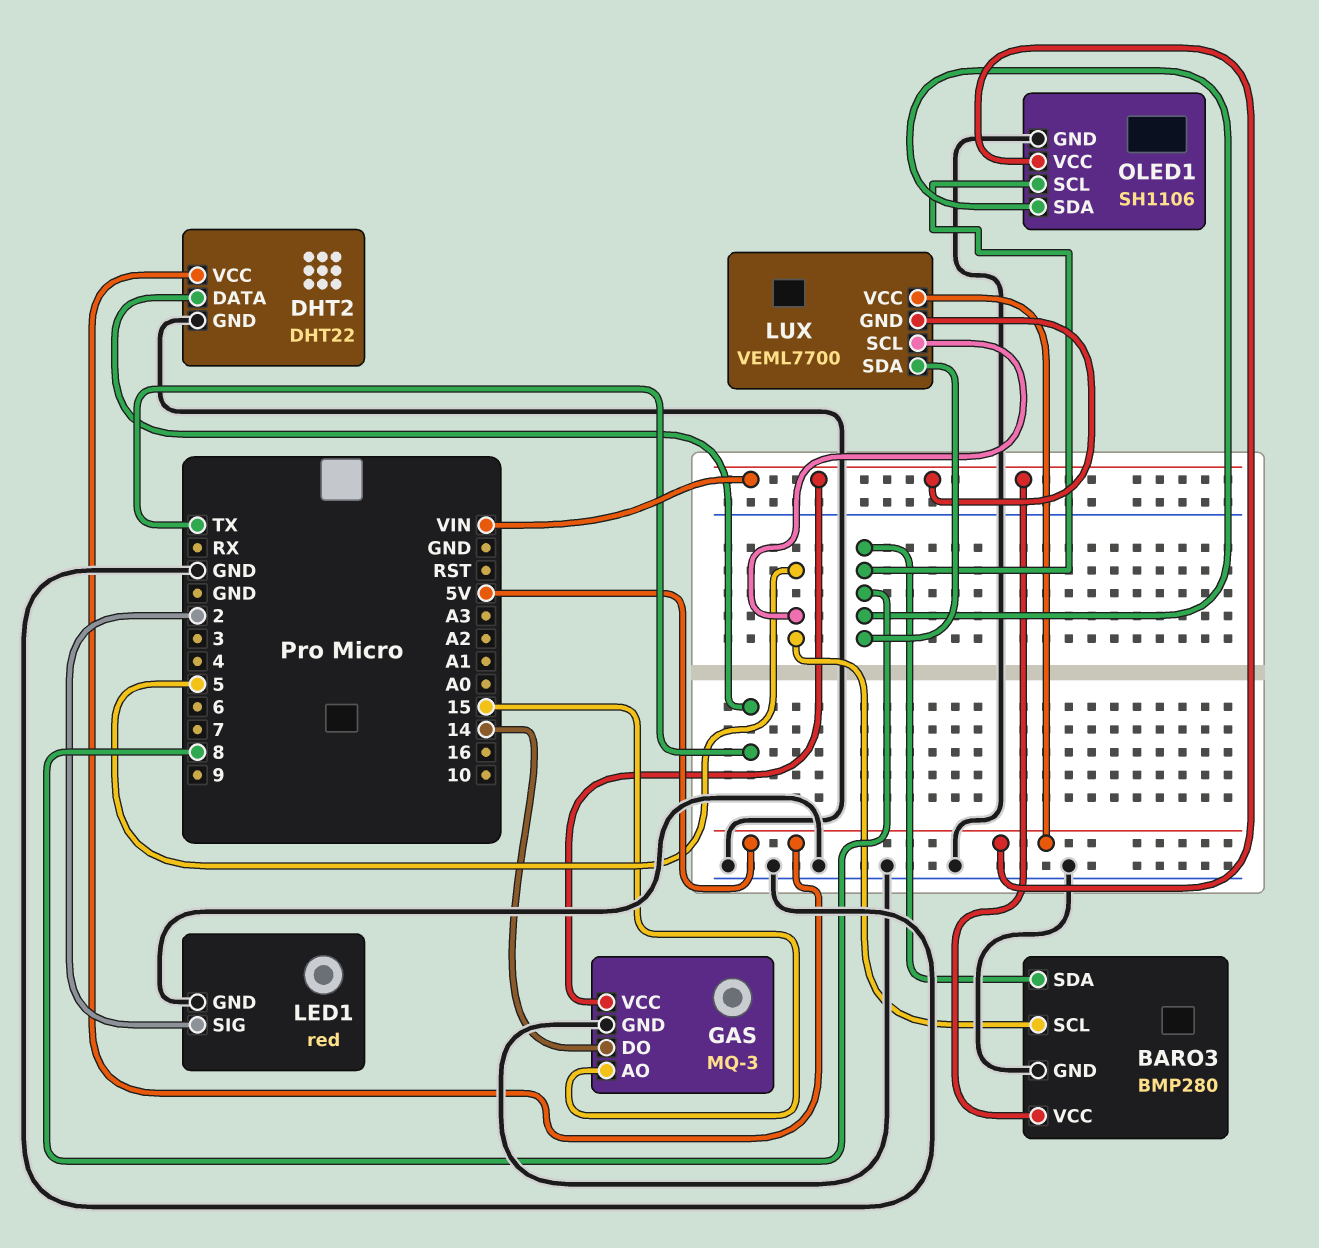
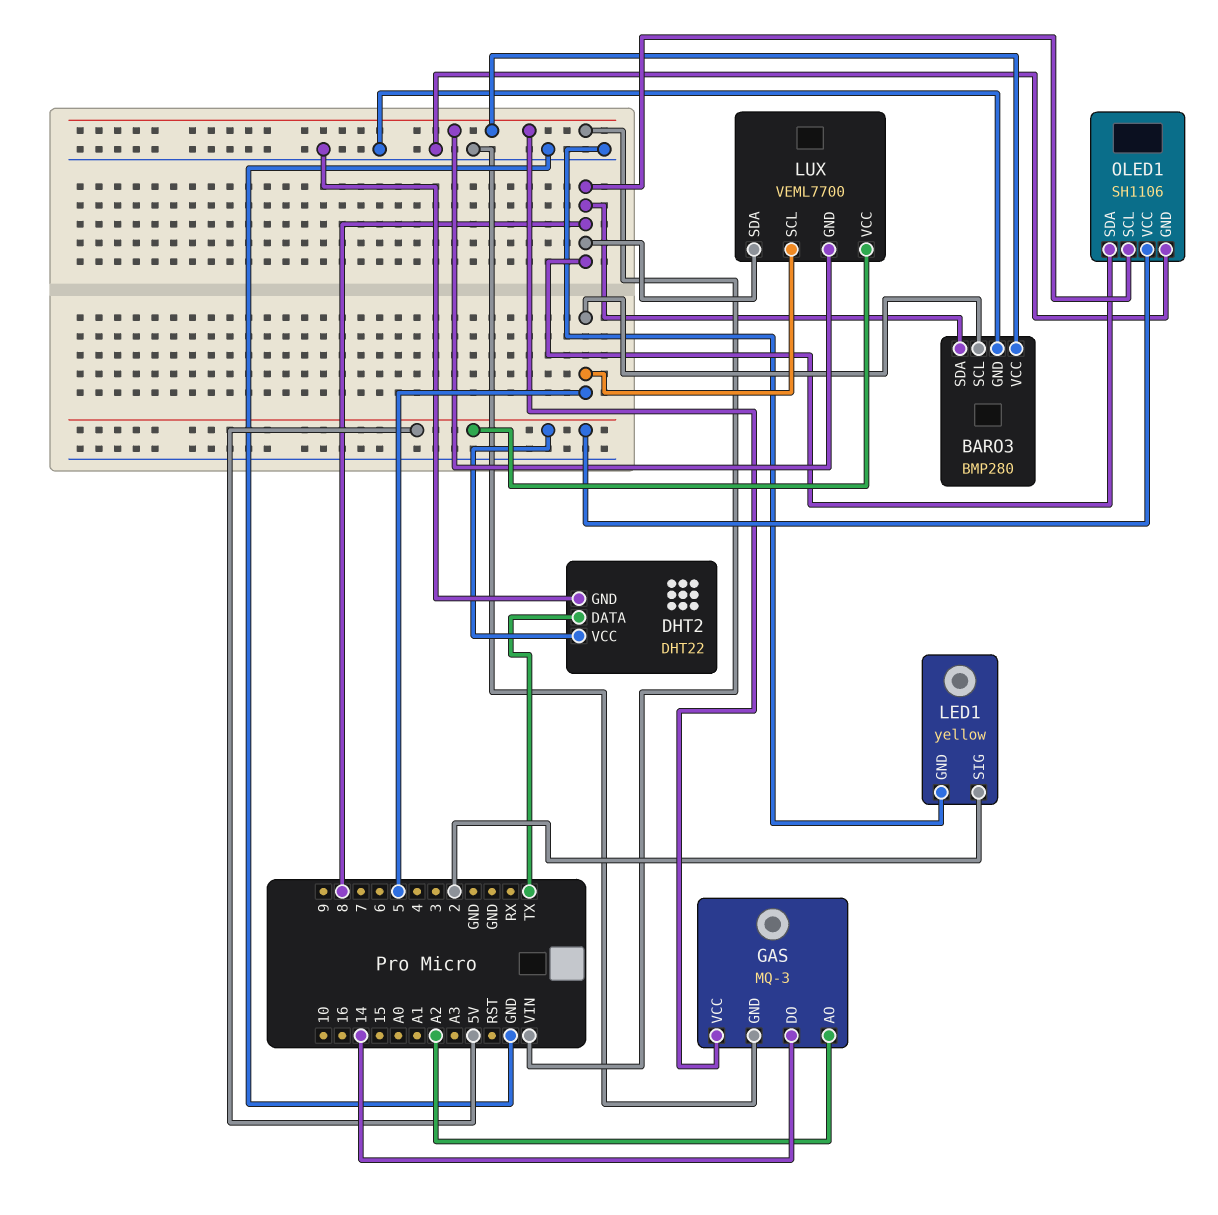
GAS pin AO: 15 -> A2
LED1: red -> yellow

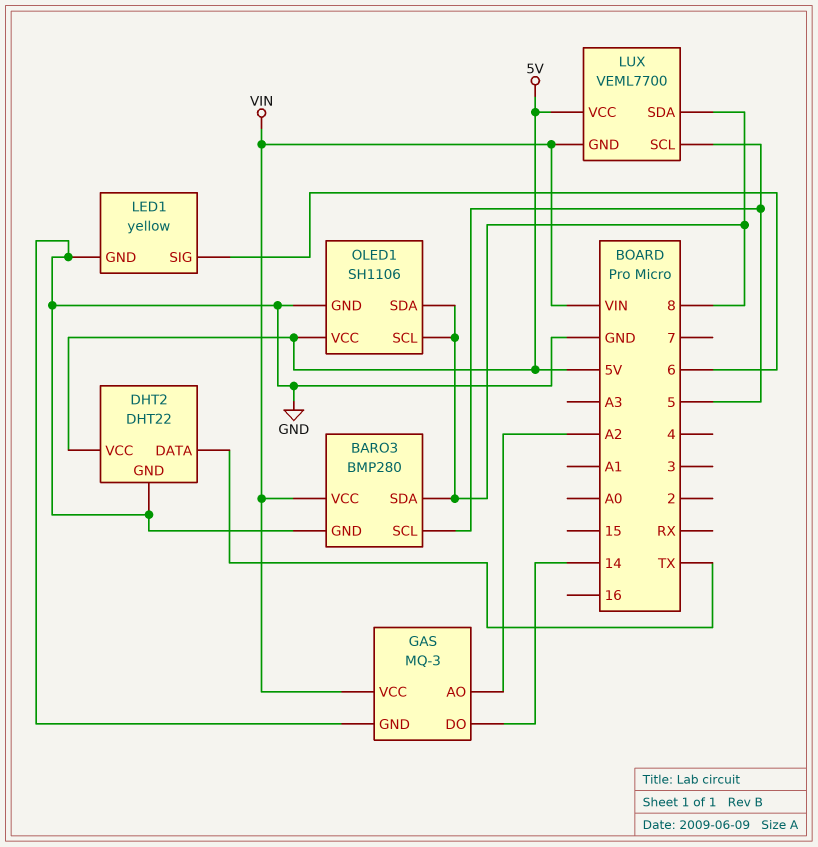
LED1 pin SIG: 2 -> 6

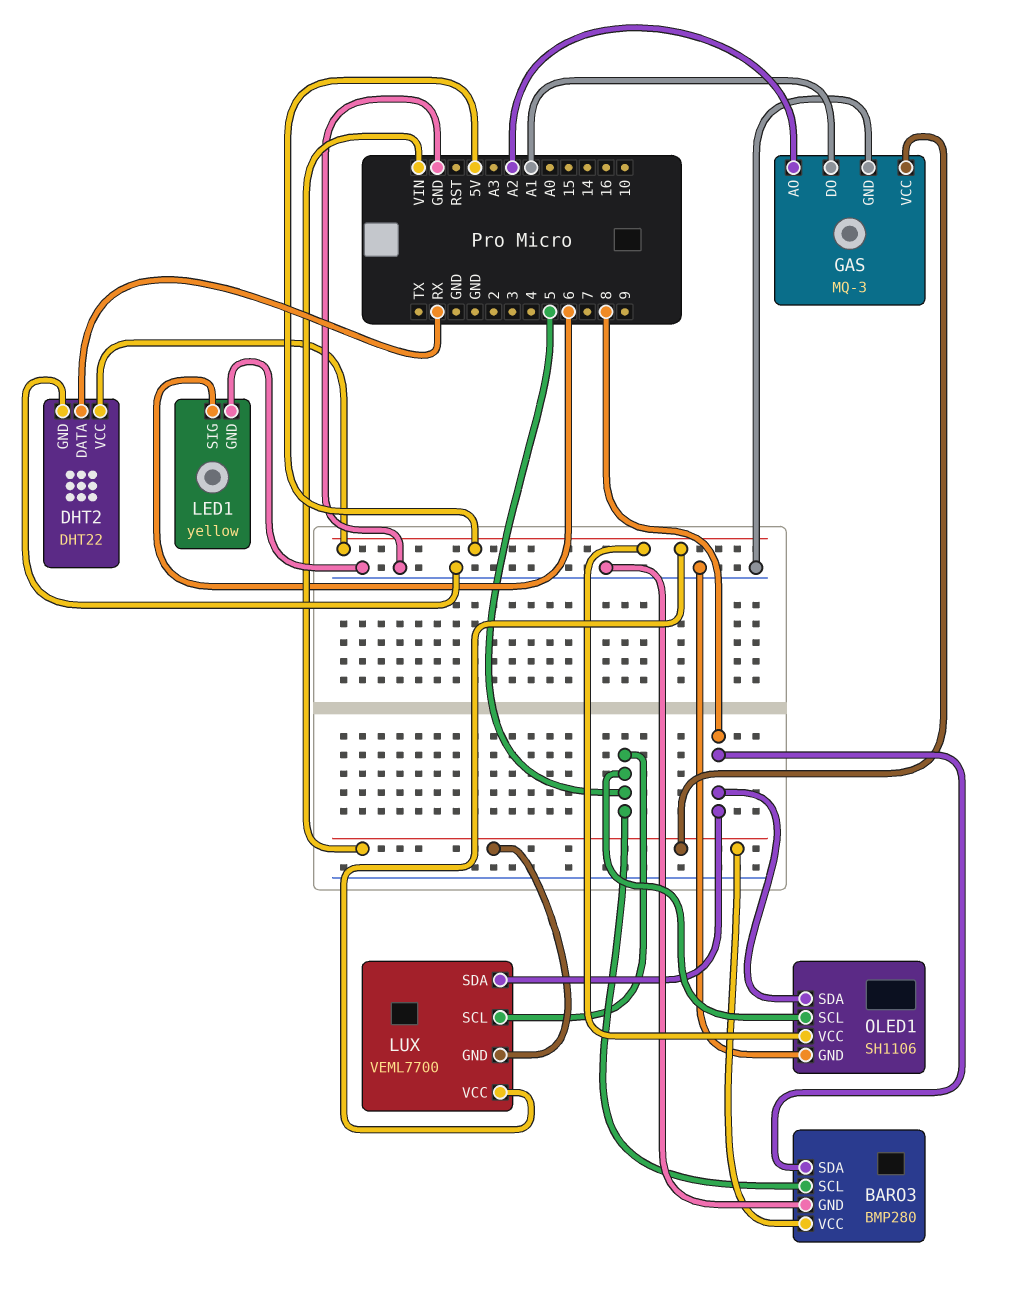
DHT2 pin DATA: TX -> RX
GAS pin DO: 14 -> A1
OLED1 pin SCL: 8 -> 5

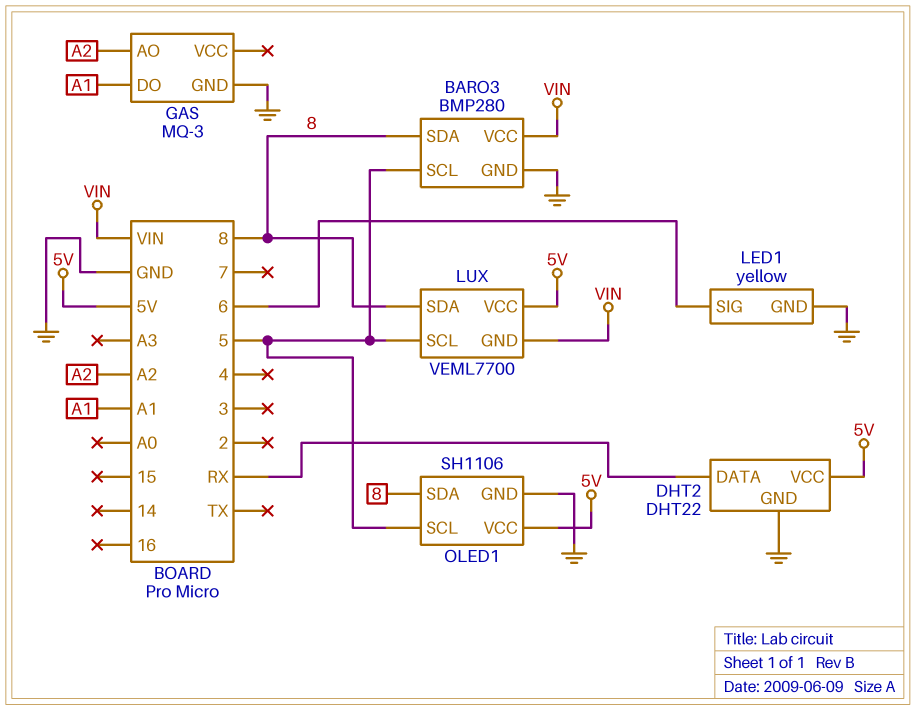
GAS pin VCC: VIN -> none

